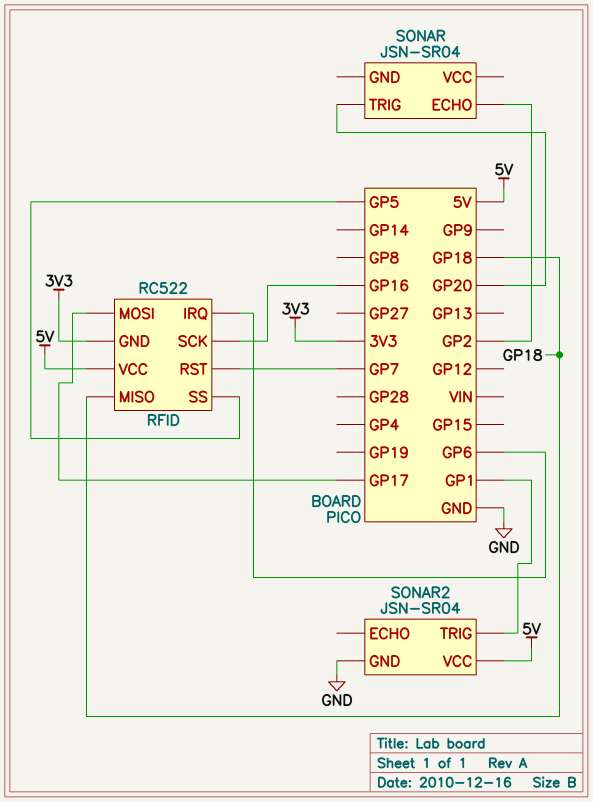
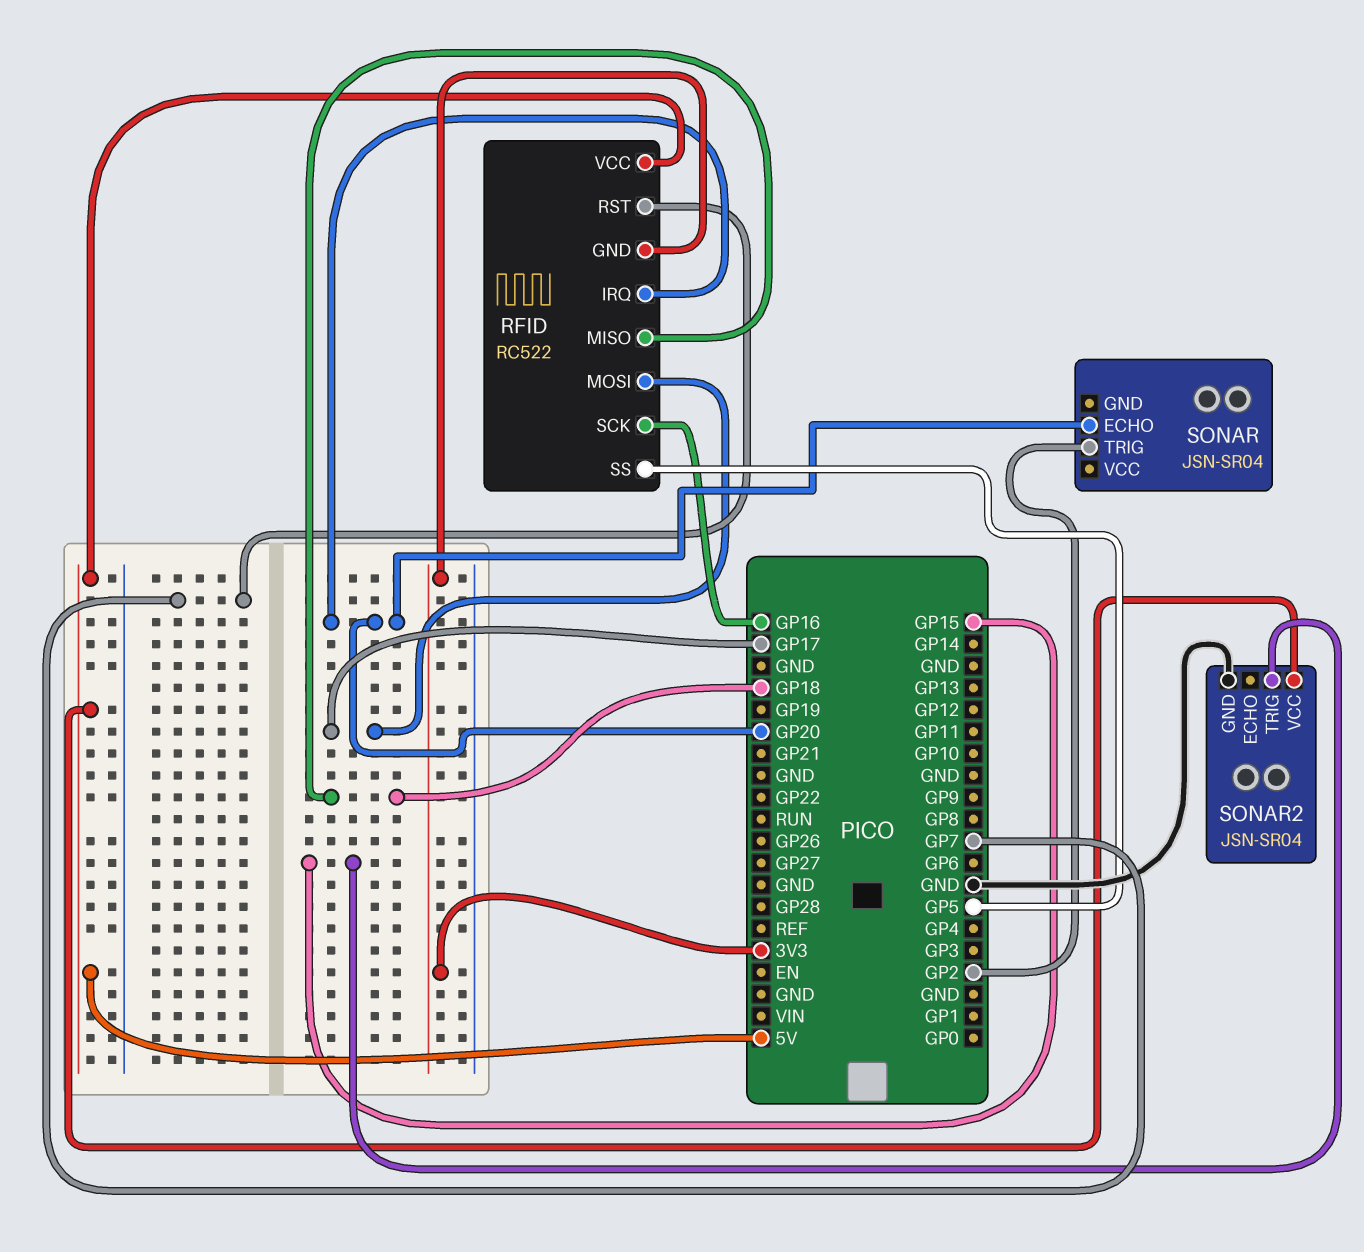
RFID pin IRQ: GP6 -> GP20
SONAR pin ECHO: GP2 -> GP20
SONAR pin TRIG: GP20 -> GP2
SONAR2 pin TRIG: GP1 -> GP15

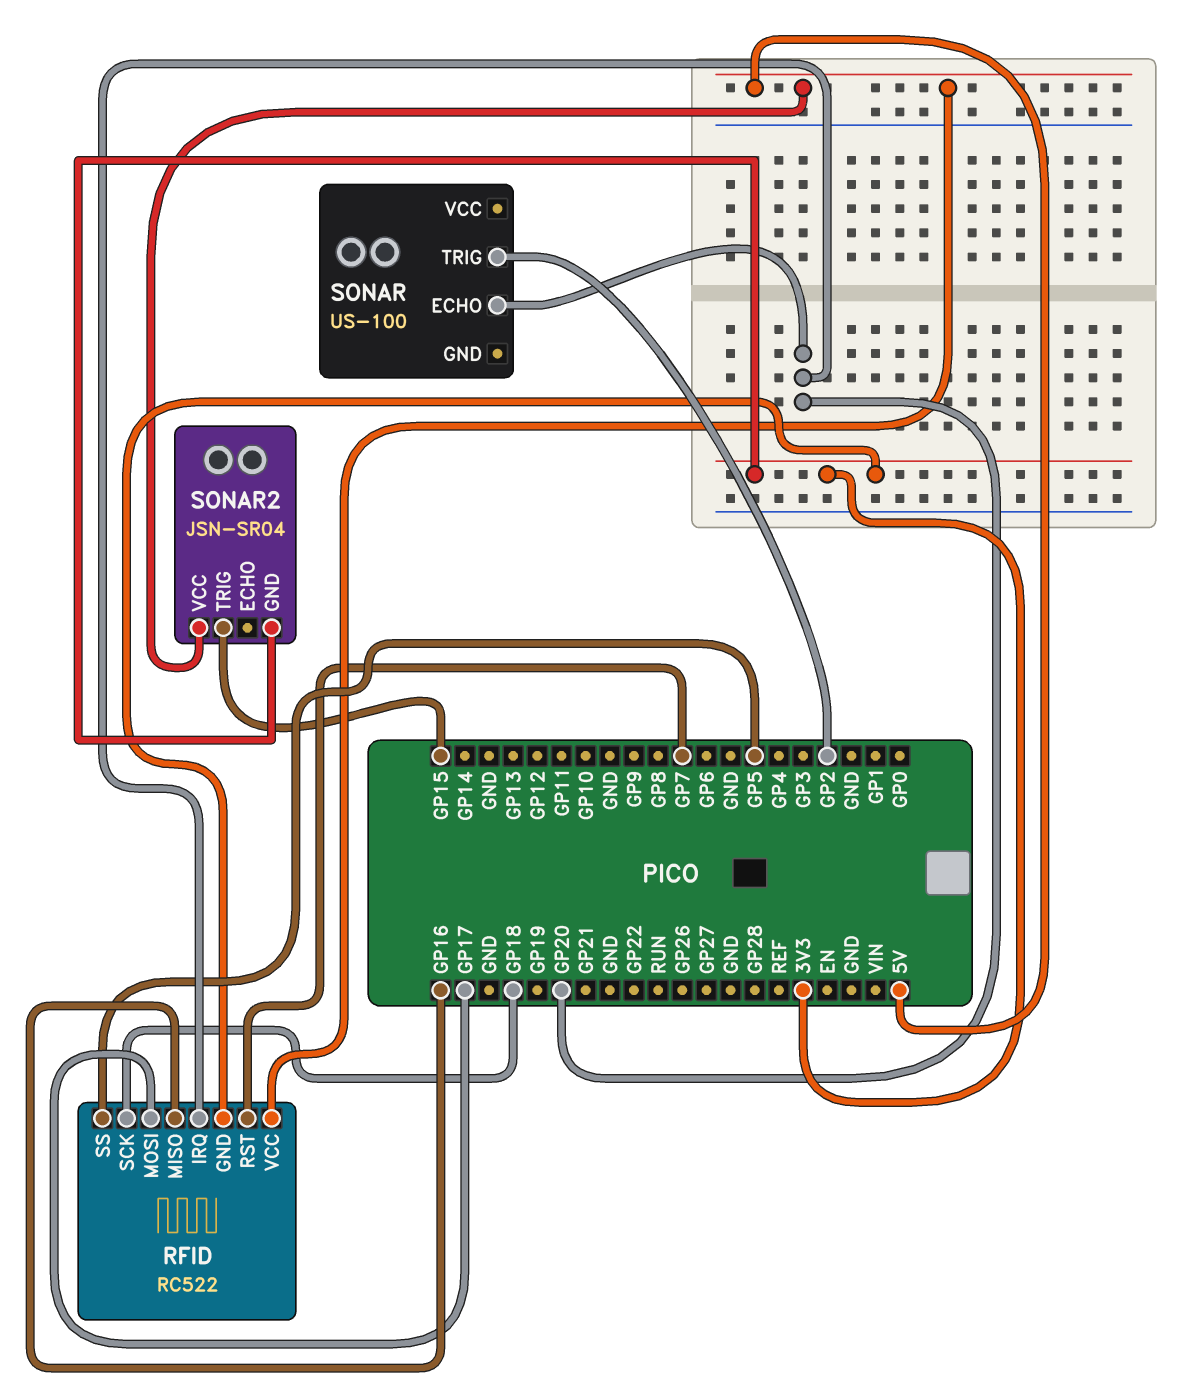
RFID pin MISO: GP18 -> GP16
RFID pin SCK: GP16 -> GP18
SONAR: JSN-SR04 -> US-100
SONAR2 pin GND: GND -> 3V3

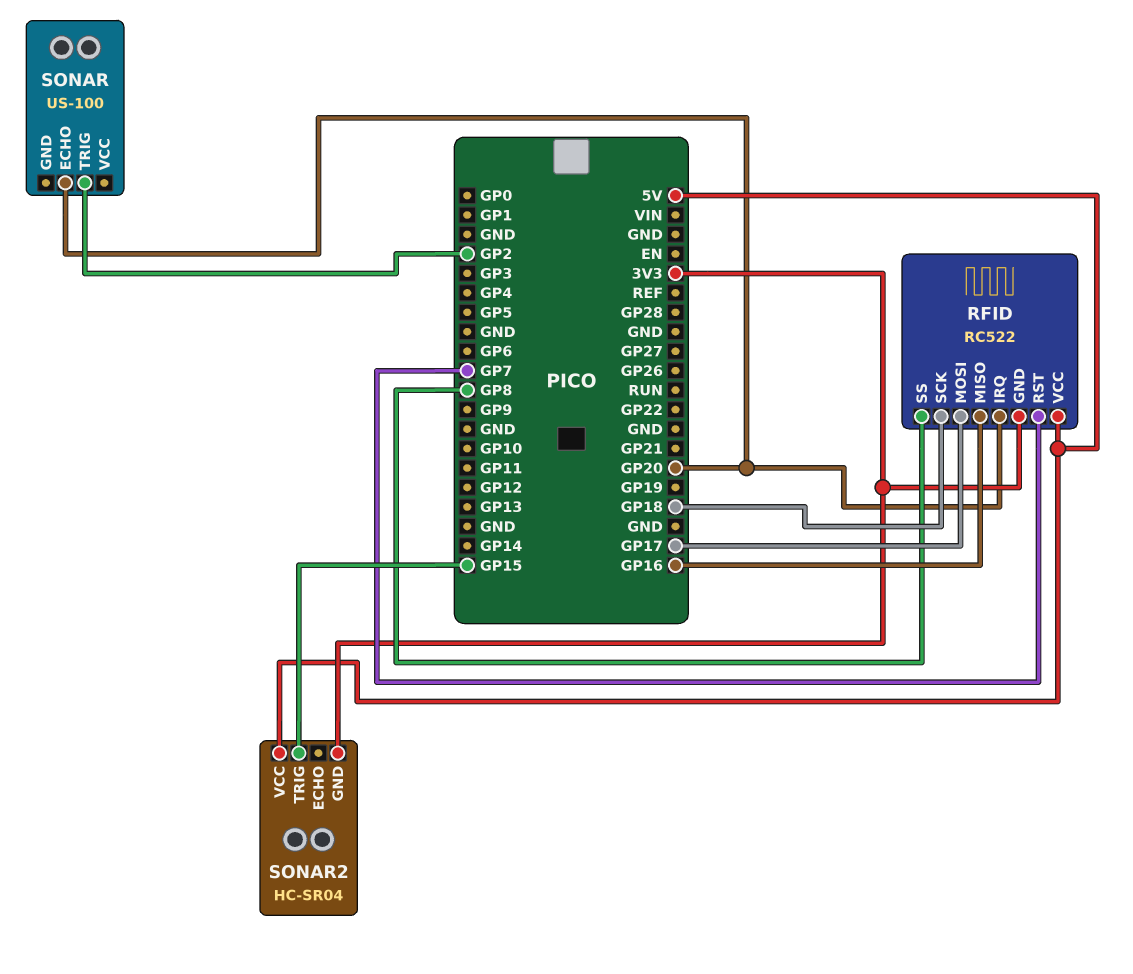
RFID pin SS: GP5 -> GP8
SONAR2: JSN-SR04 -> HC-SR04

